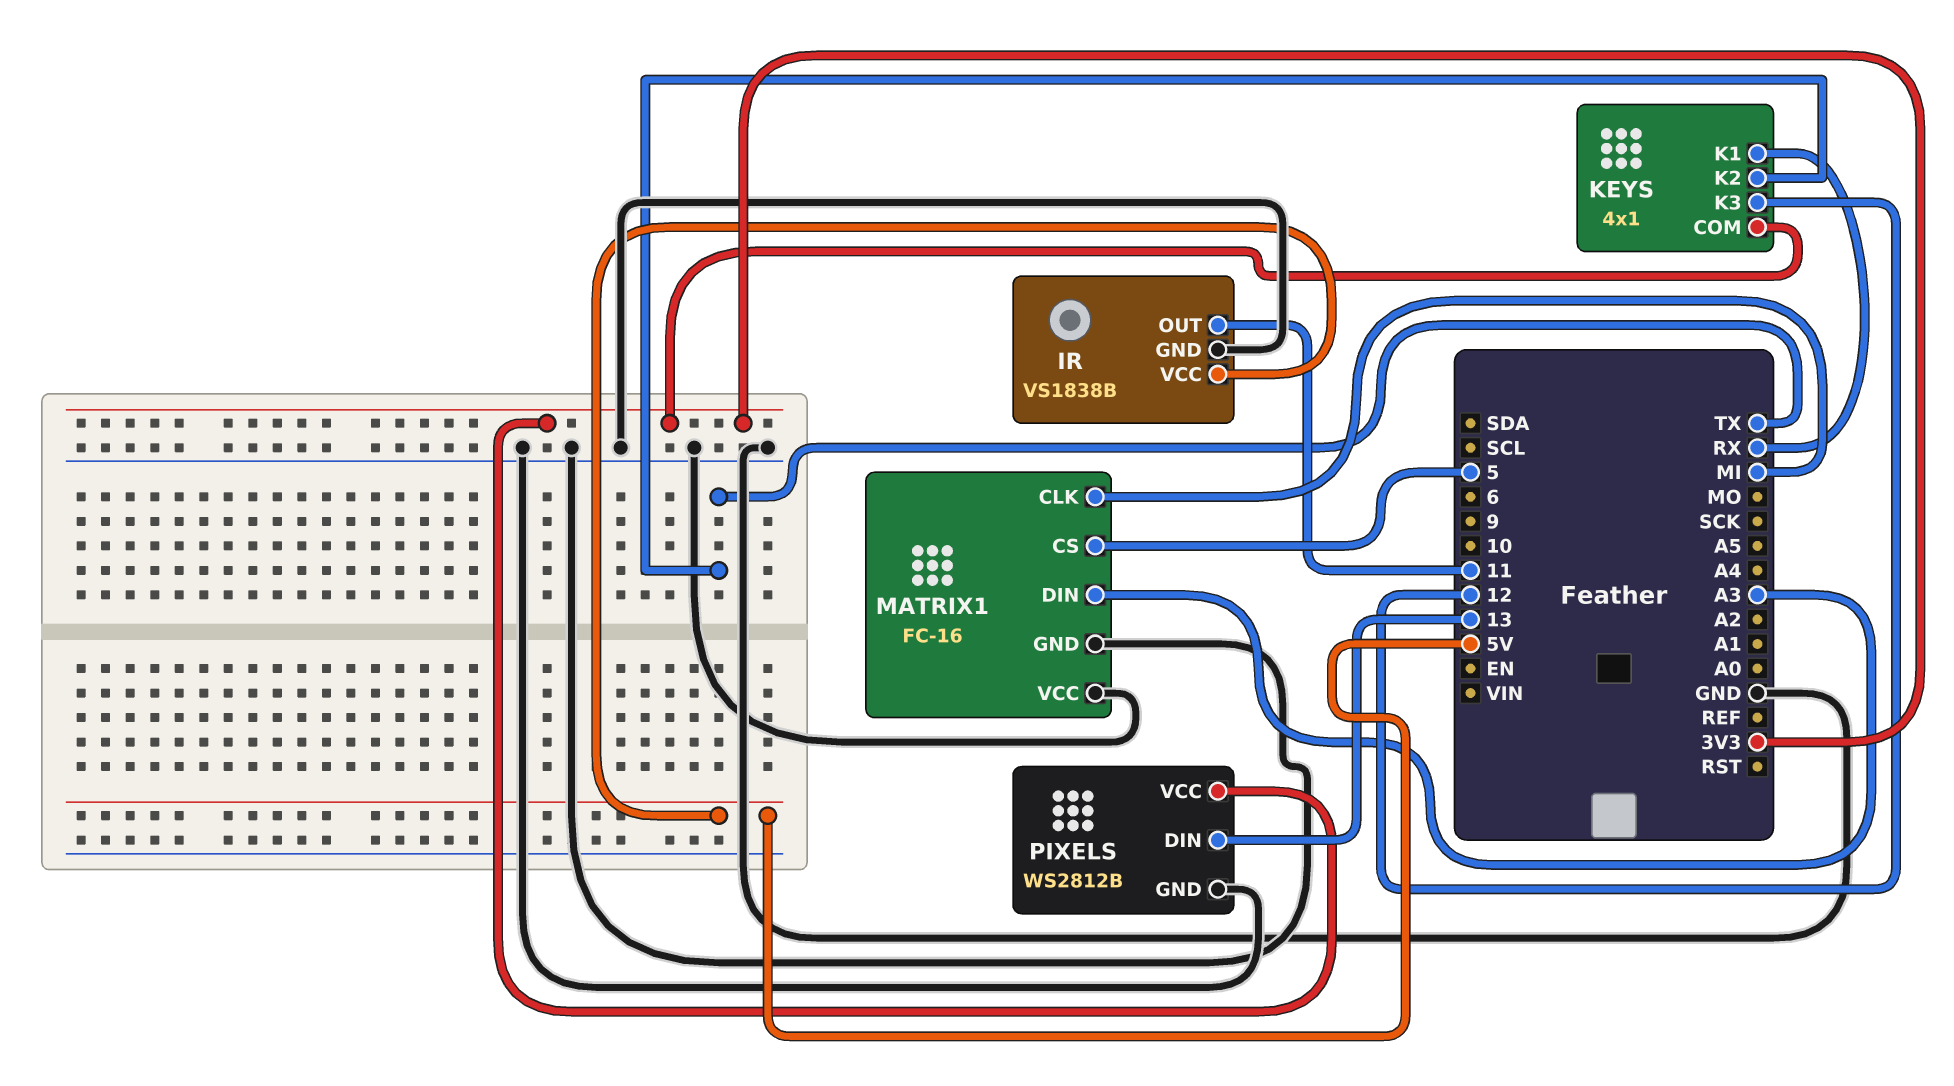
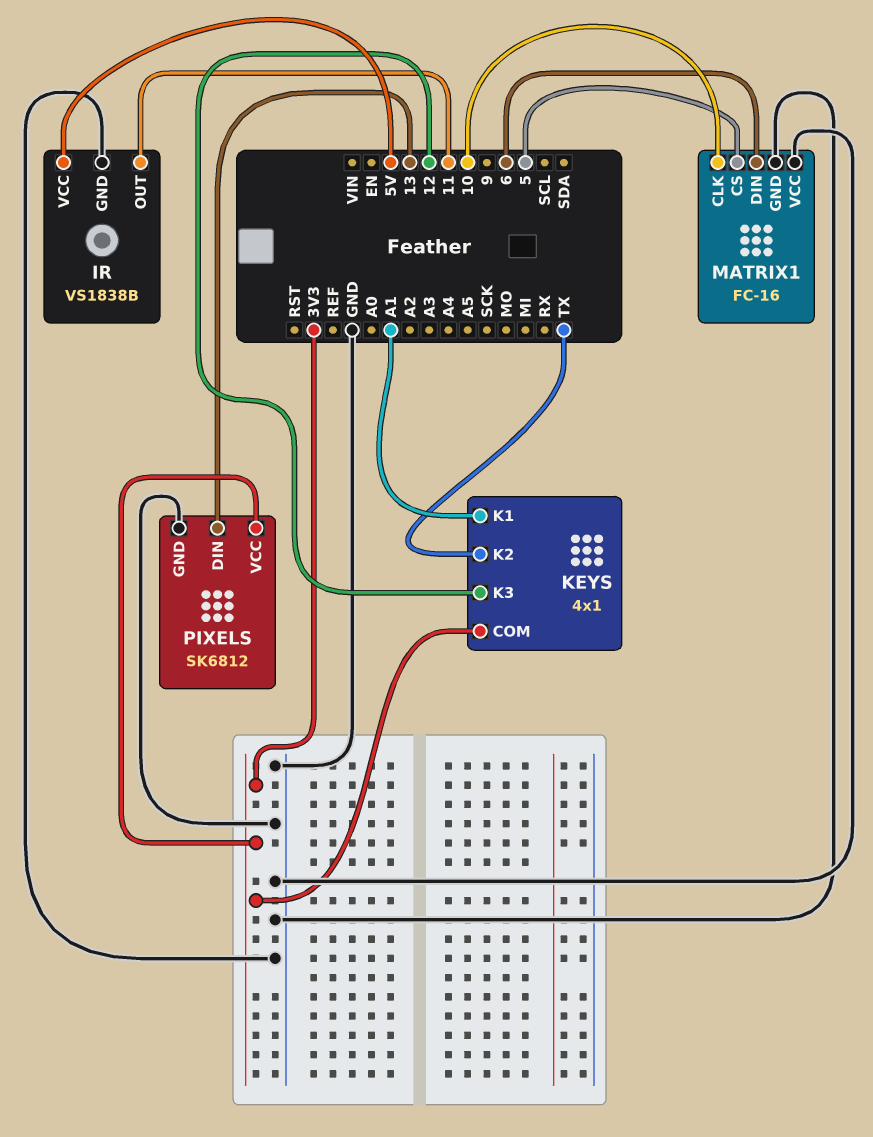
KEYS pin K1: RX -> A1
MATRIX1 pin CLK: MI -> 10
MATRIX1 pin DIN: A3 -> 6
PIXELS: WS2812B -> SK6812

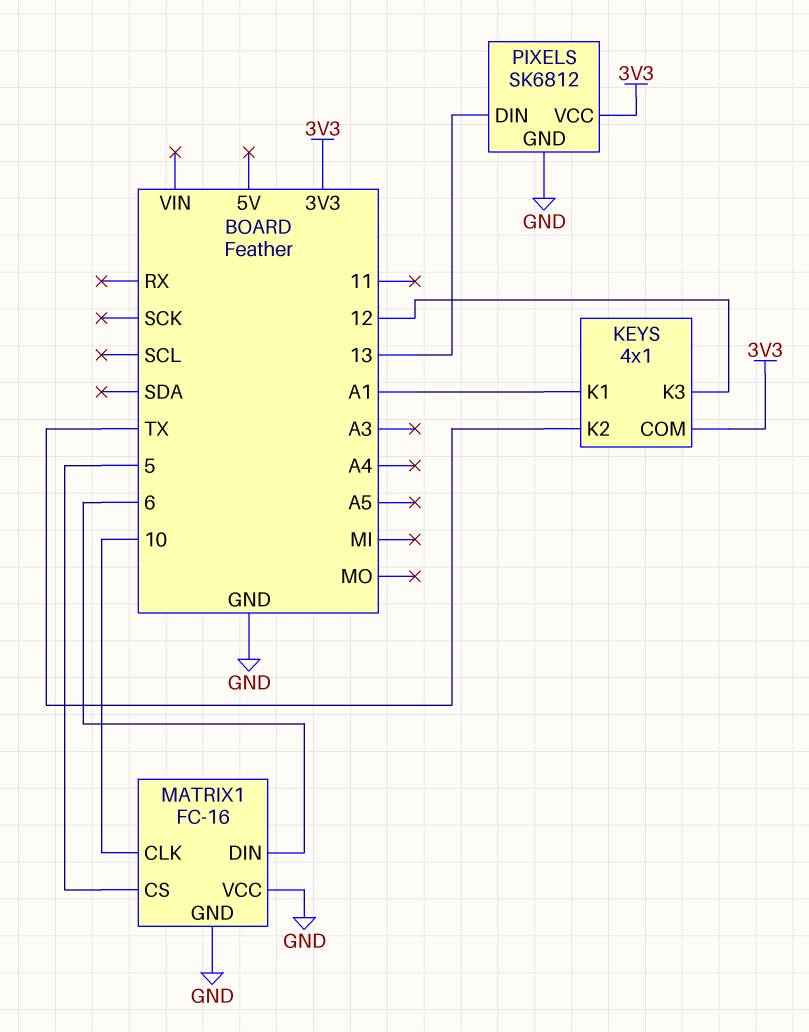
IR: VS1838B -> none
IR pin GND: GND -> none
IR pin OUT: 11 -> none
IR pin VCC: 5V -> none

